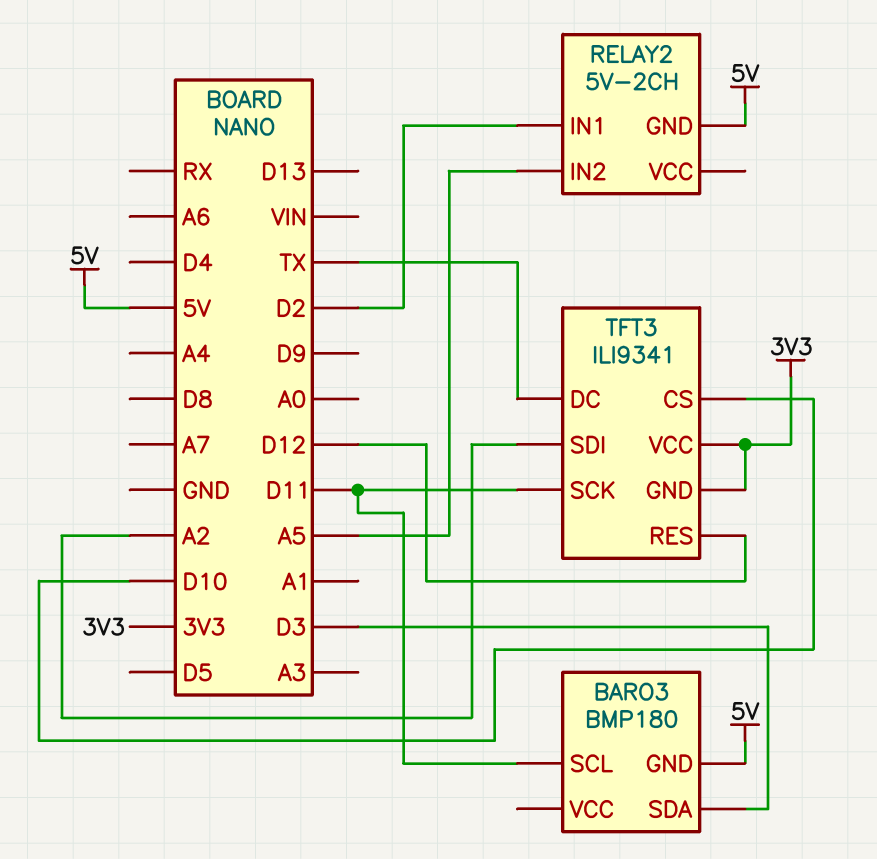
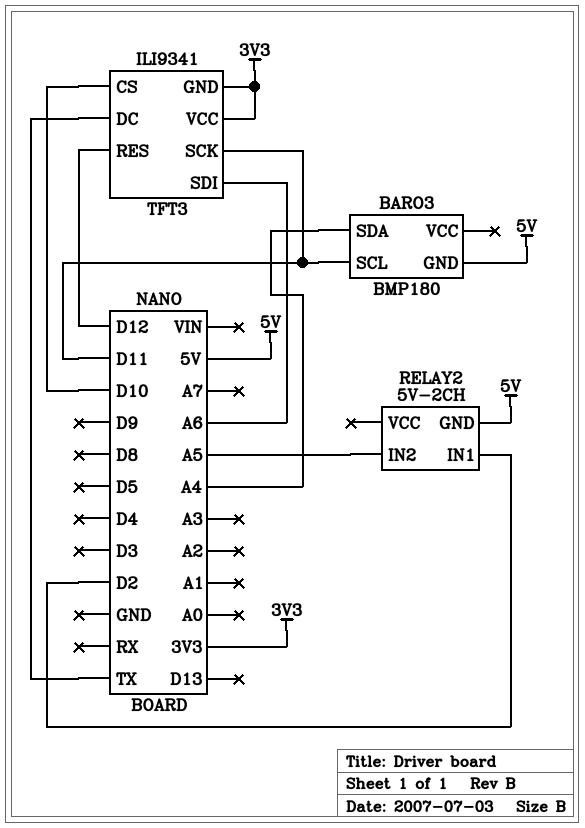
BARO3 pin SDA: D3 -> A4
TFT3 pin SDI: A2 -> A6

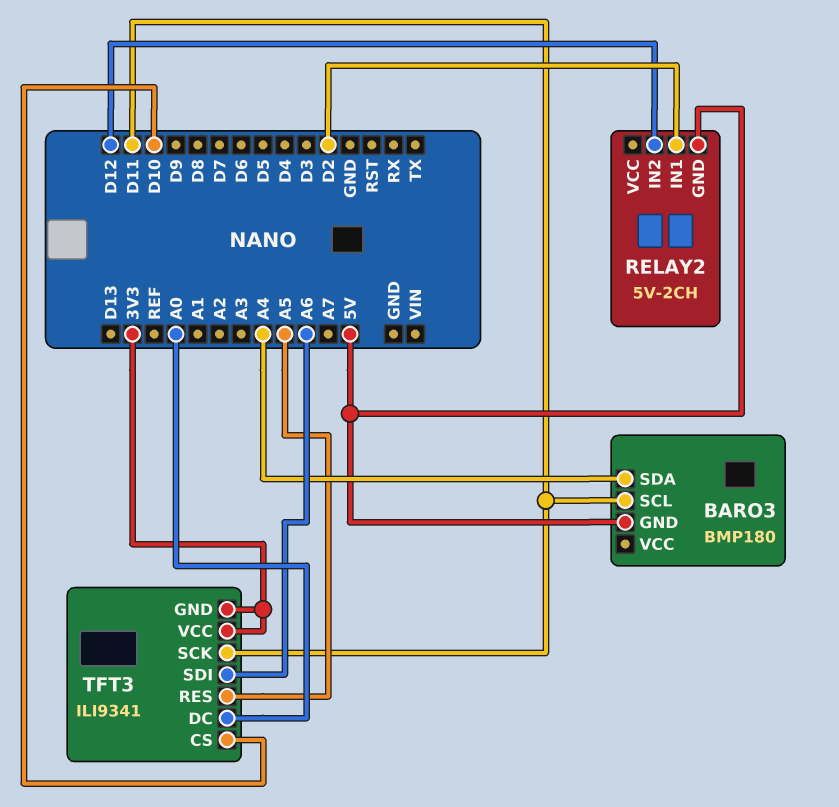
RELAY2 pin IN2: A5 -> D12
TFT3 pin DC: TX -> A0
TFT3 pin RES: D12 -> A5

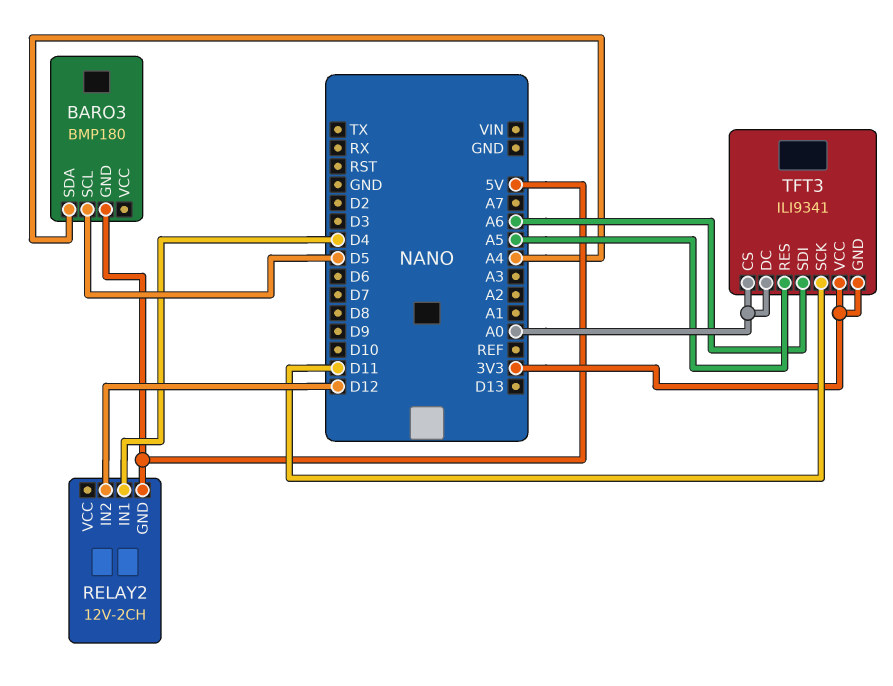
BARO3 pin SCL: D11 -> D5
RELAY2: 5V-2CH -> 12V-2CH
RELAY2 pin IN1: D2 -> D4
TFT3 pin CS: D10 -> A0

